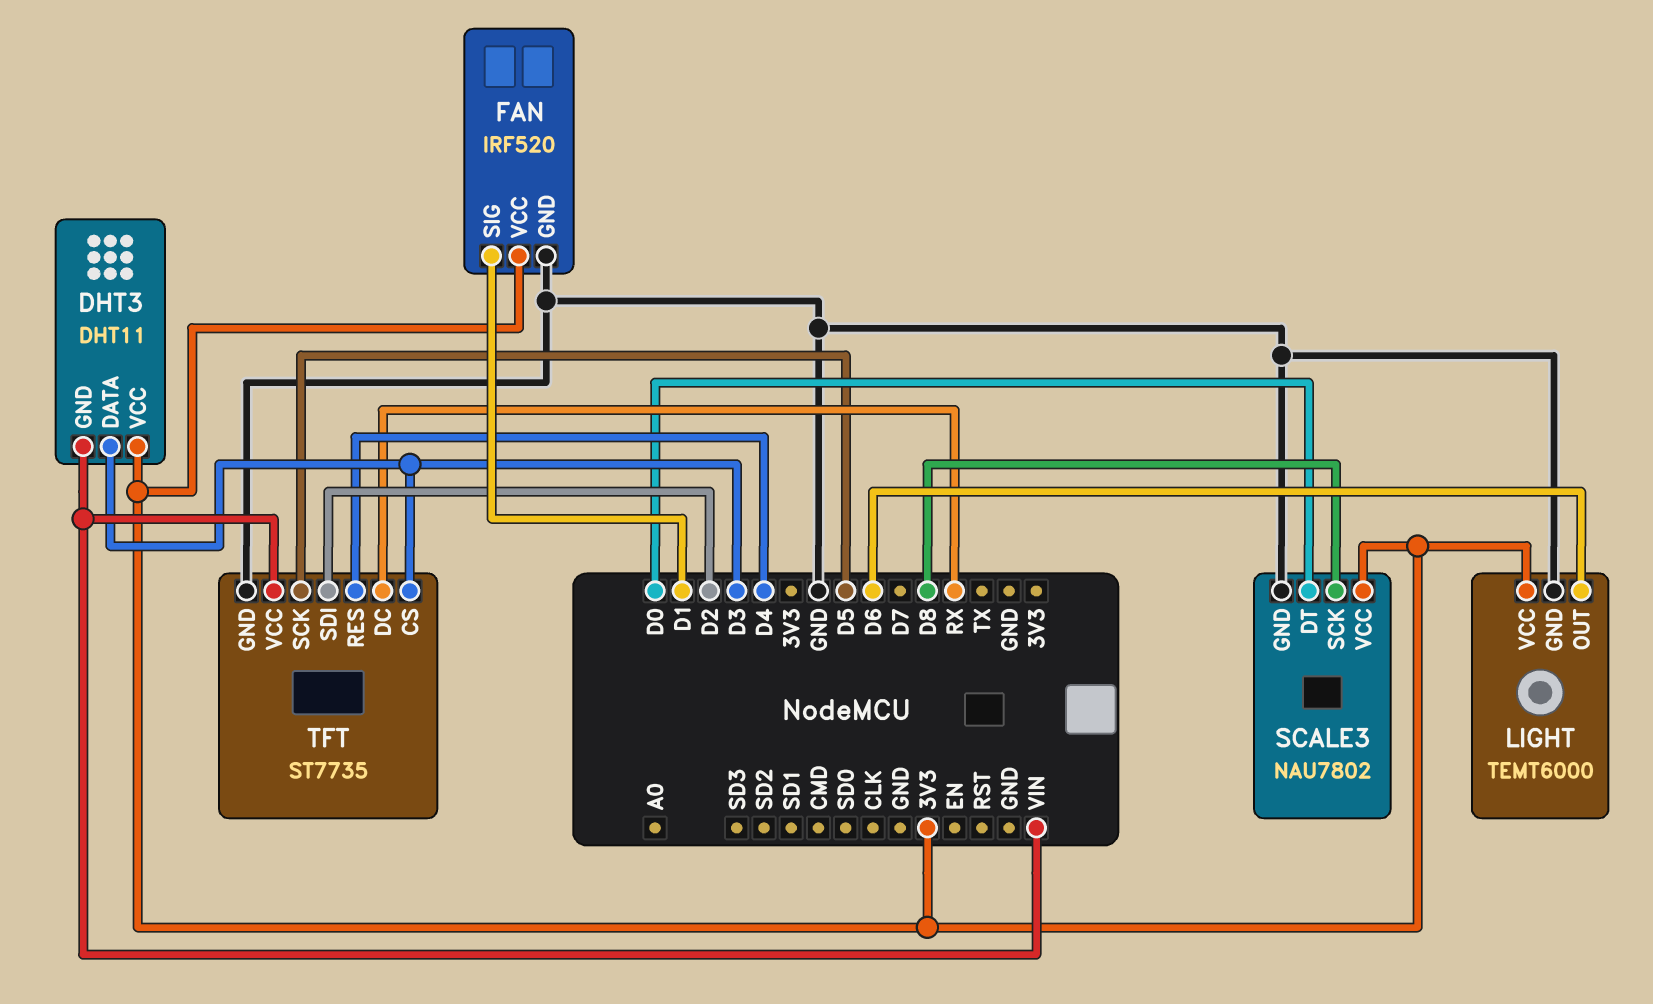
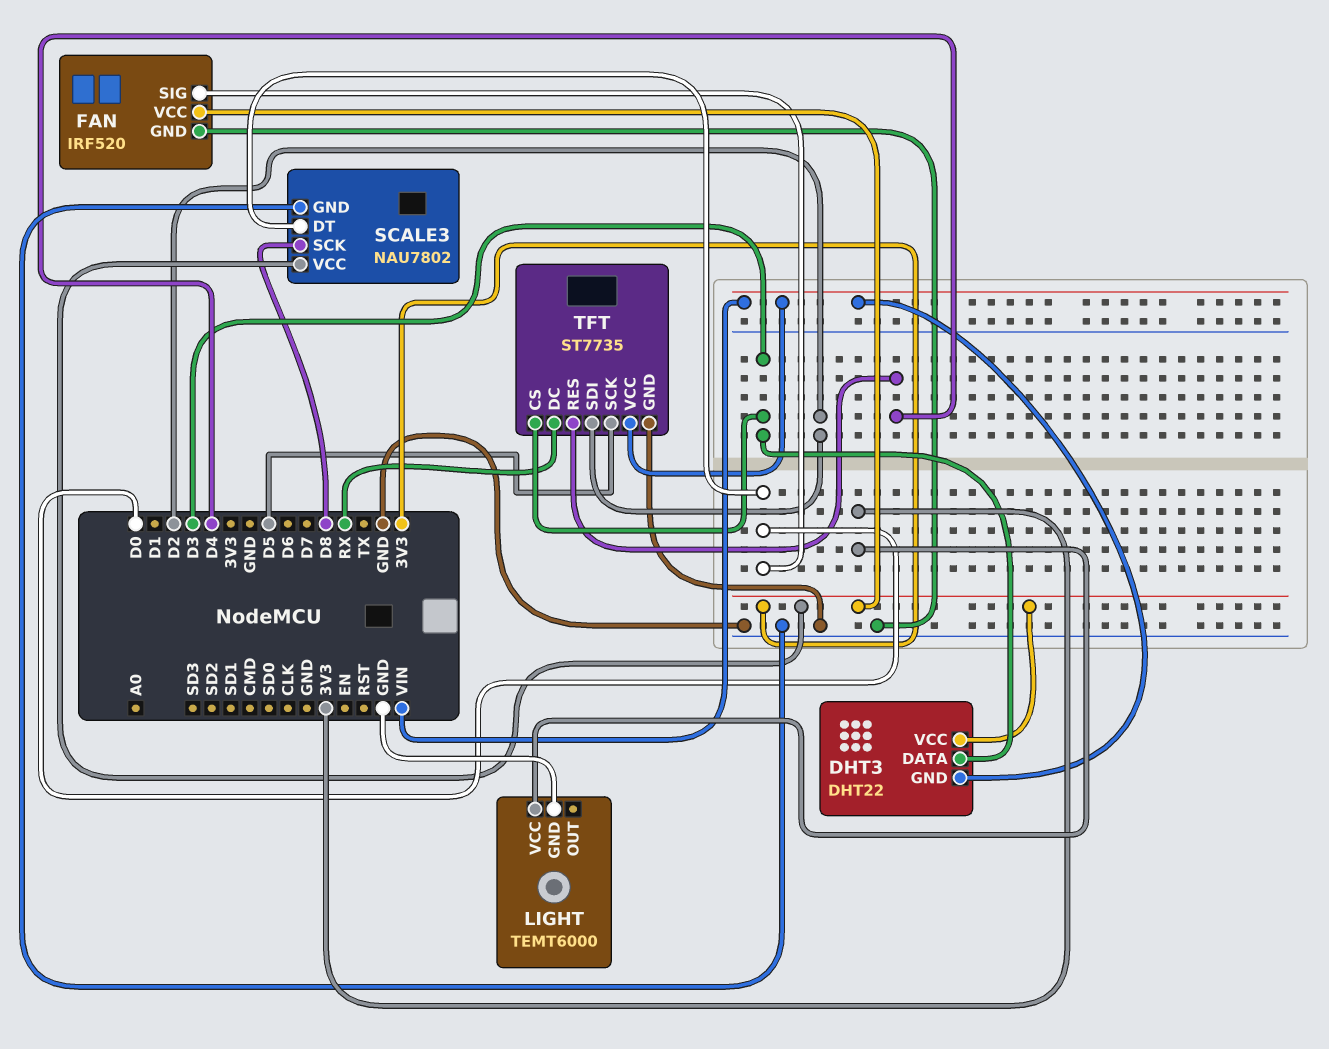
DHT3: DHT11 -> DHT22
FAN pin SIG: D1 -> D0
LIGHT pin OUT: D6 -> none

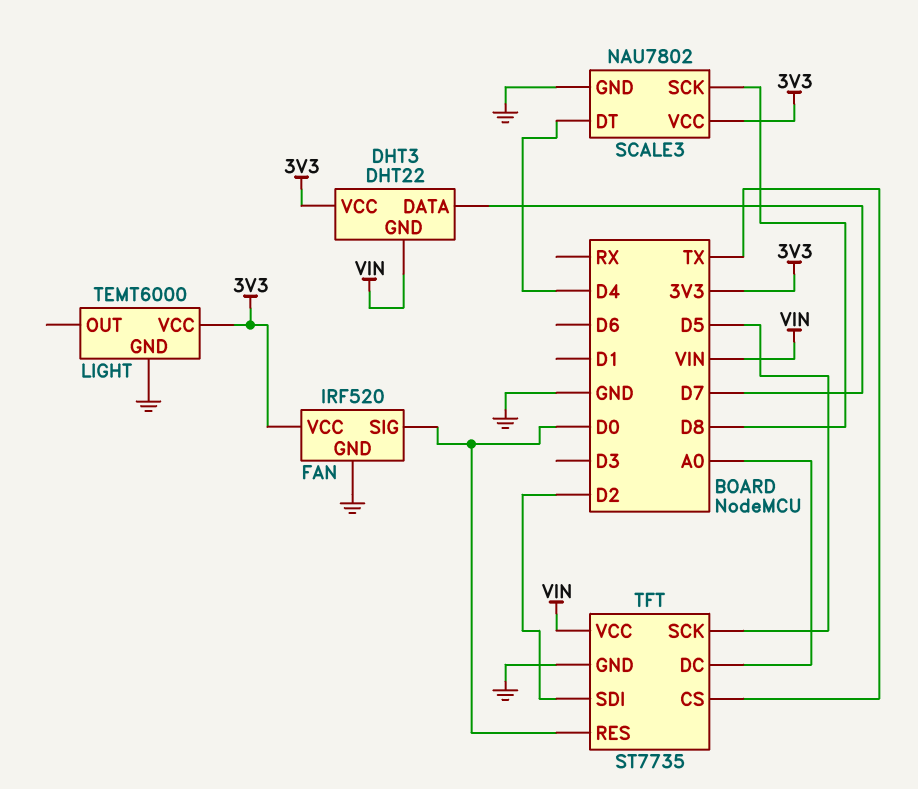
DHT3 pin DATA: D3 -> D7
SCALE3 pin DT: D0 -> D4
TFT pin CS: D3 -> TX
TFT pin DC: RX -> A0
TFT pin RES: D4 -> D0

